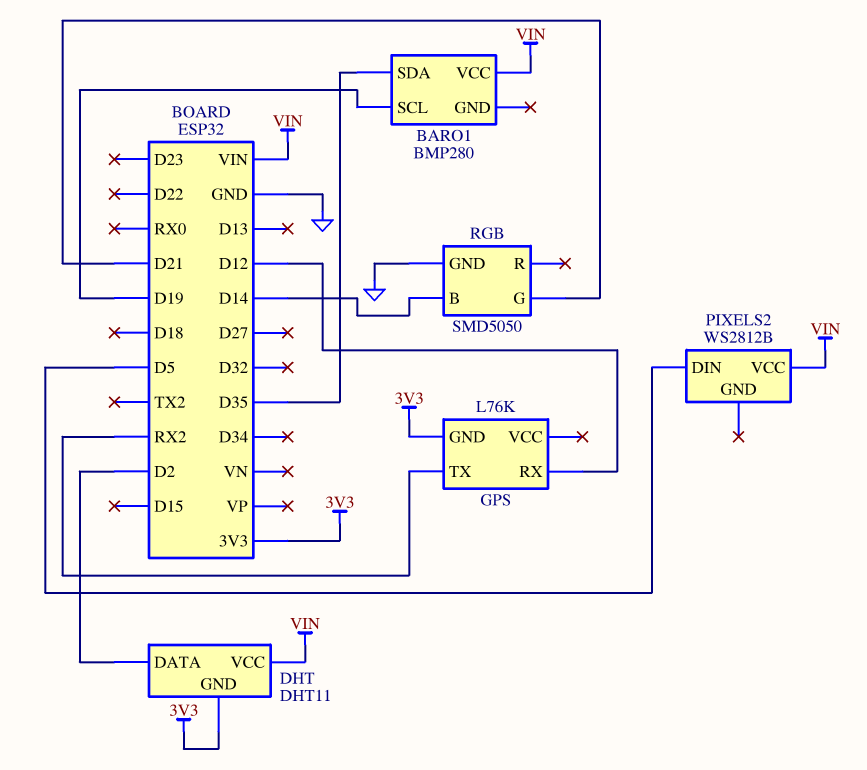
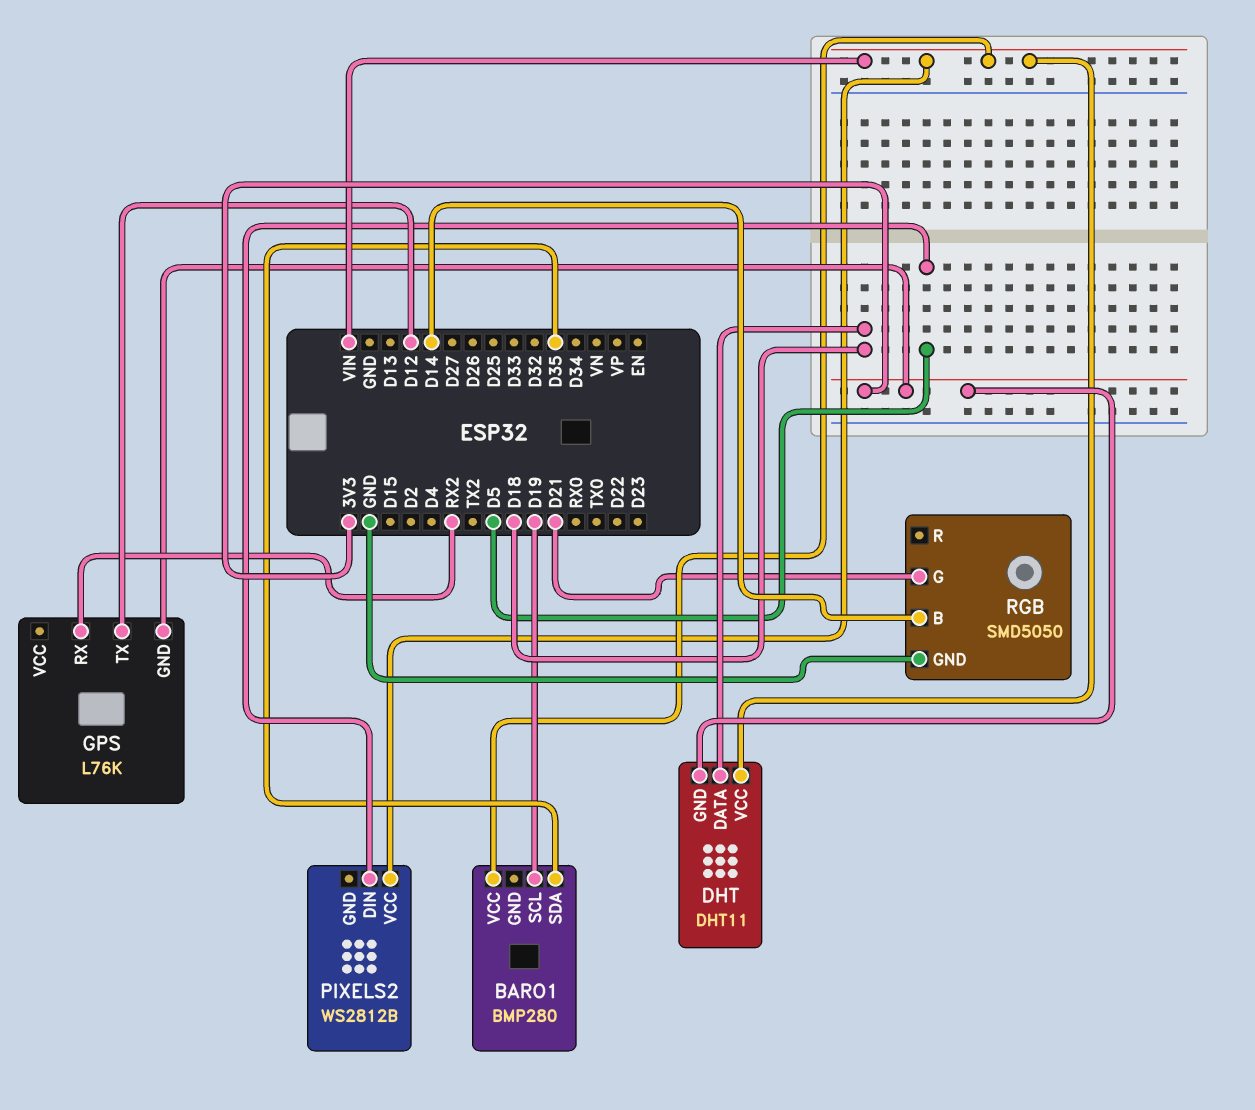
DHT pin DATA: D2 -> D18
GPS pin RX: D12 -> RX2
GPS pin TX: RX2 -> D12

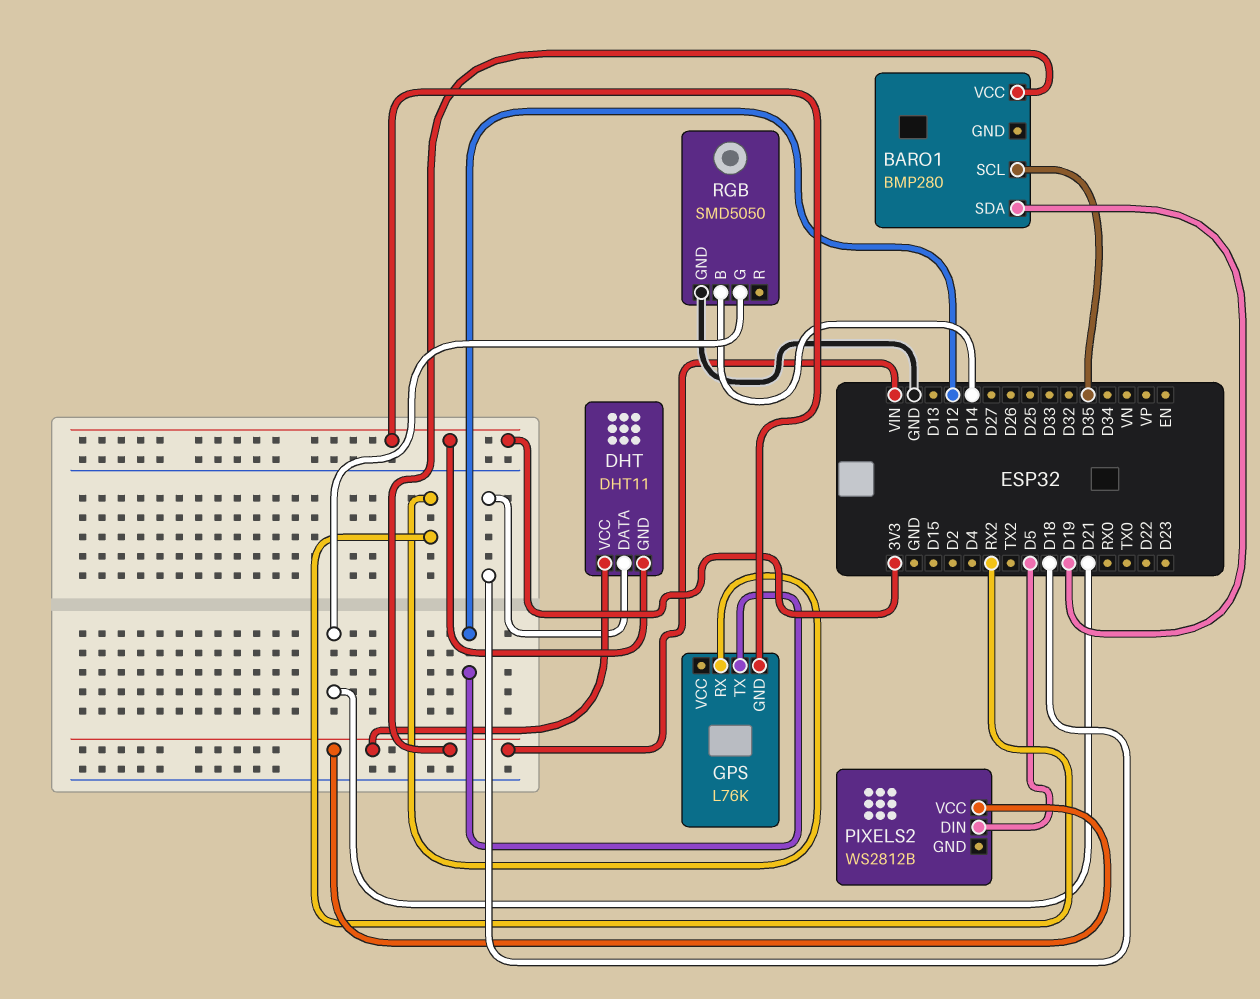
BARO1 pin SCL: D19 -> D35
BARO1 pin SDA: D35 -> D19

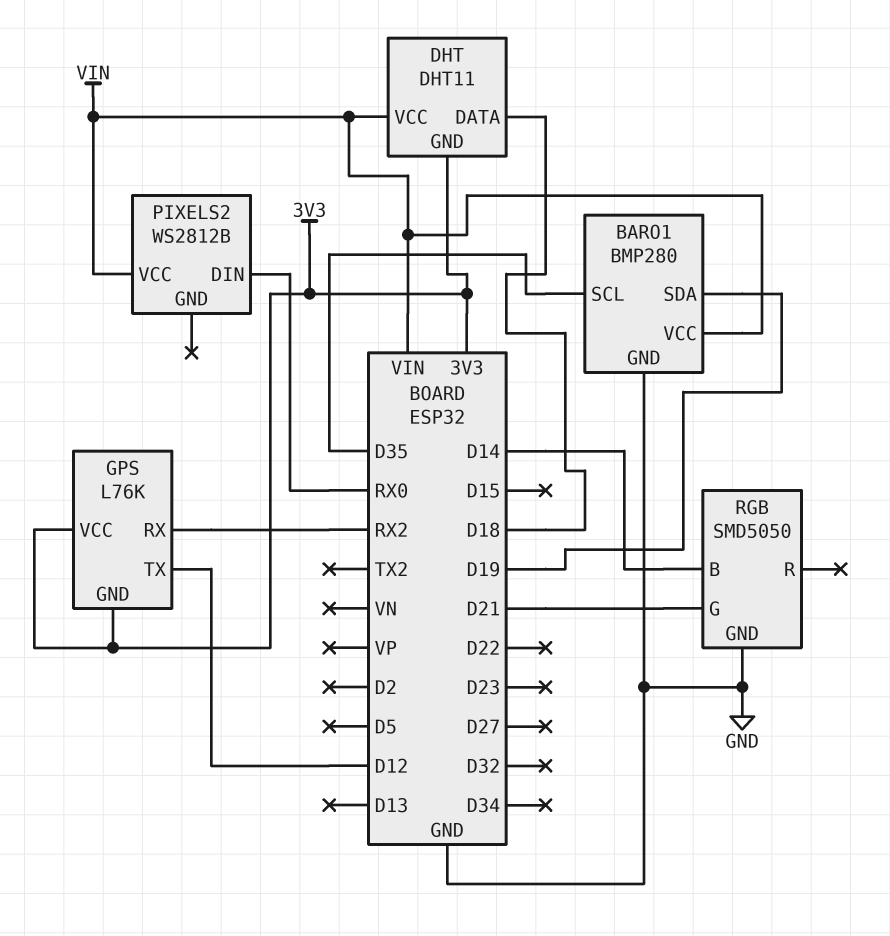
BARO1 pin GND: none -> GND
GPS pin VCC: none -> 3V3
PIXELS2 pin DIN: D5 -> RX0

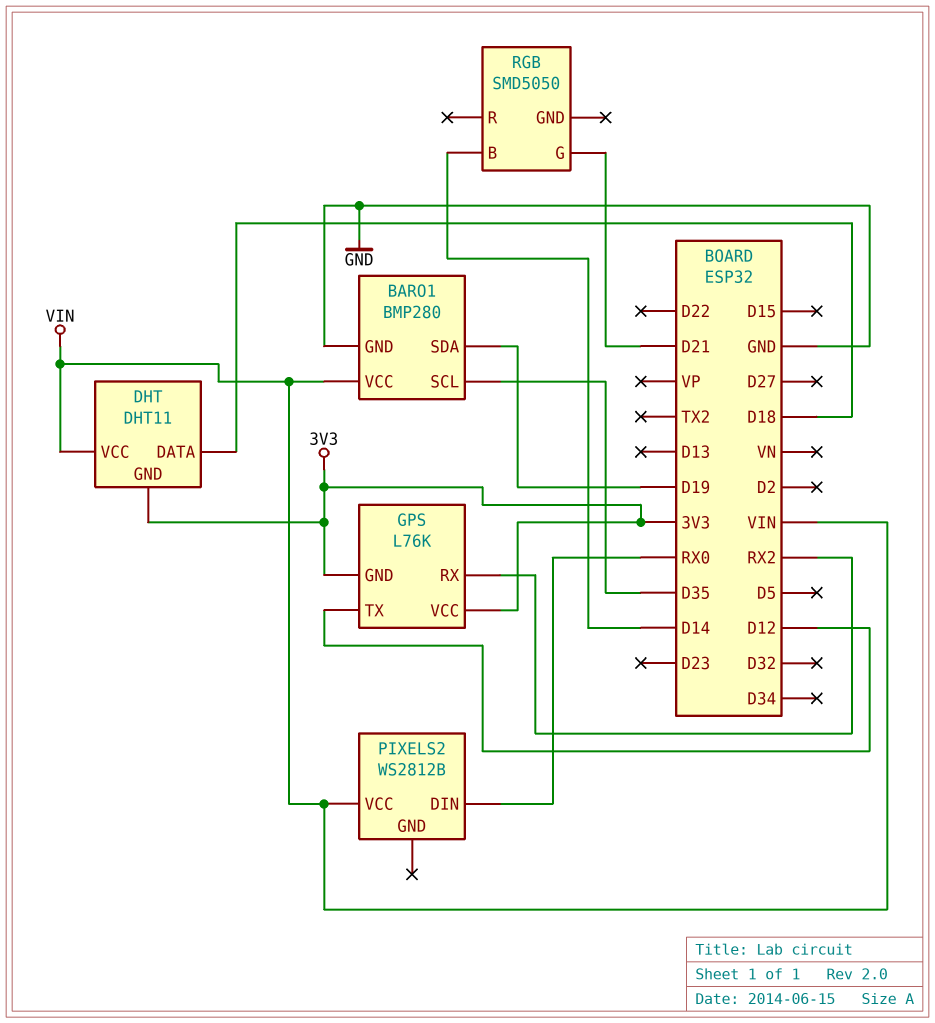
RGB pin GND: GND -> none

